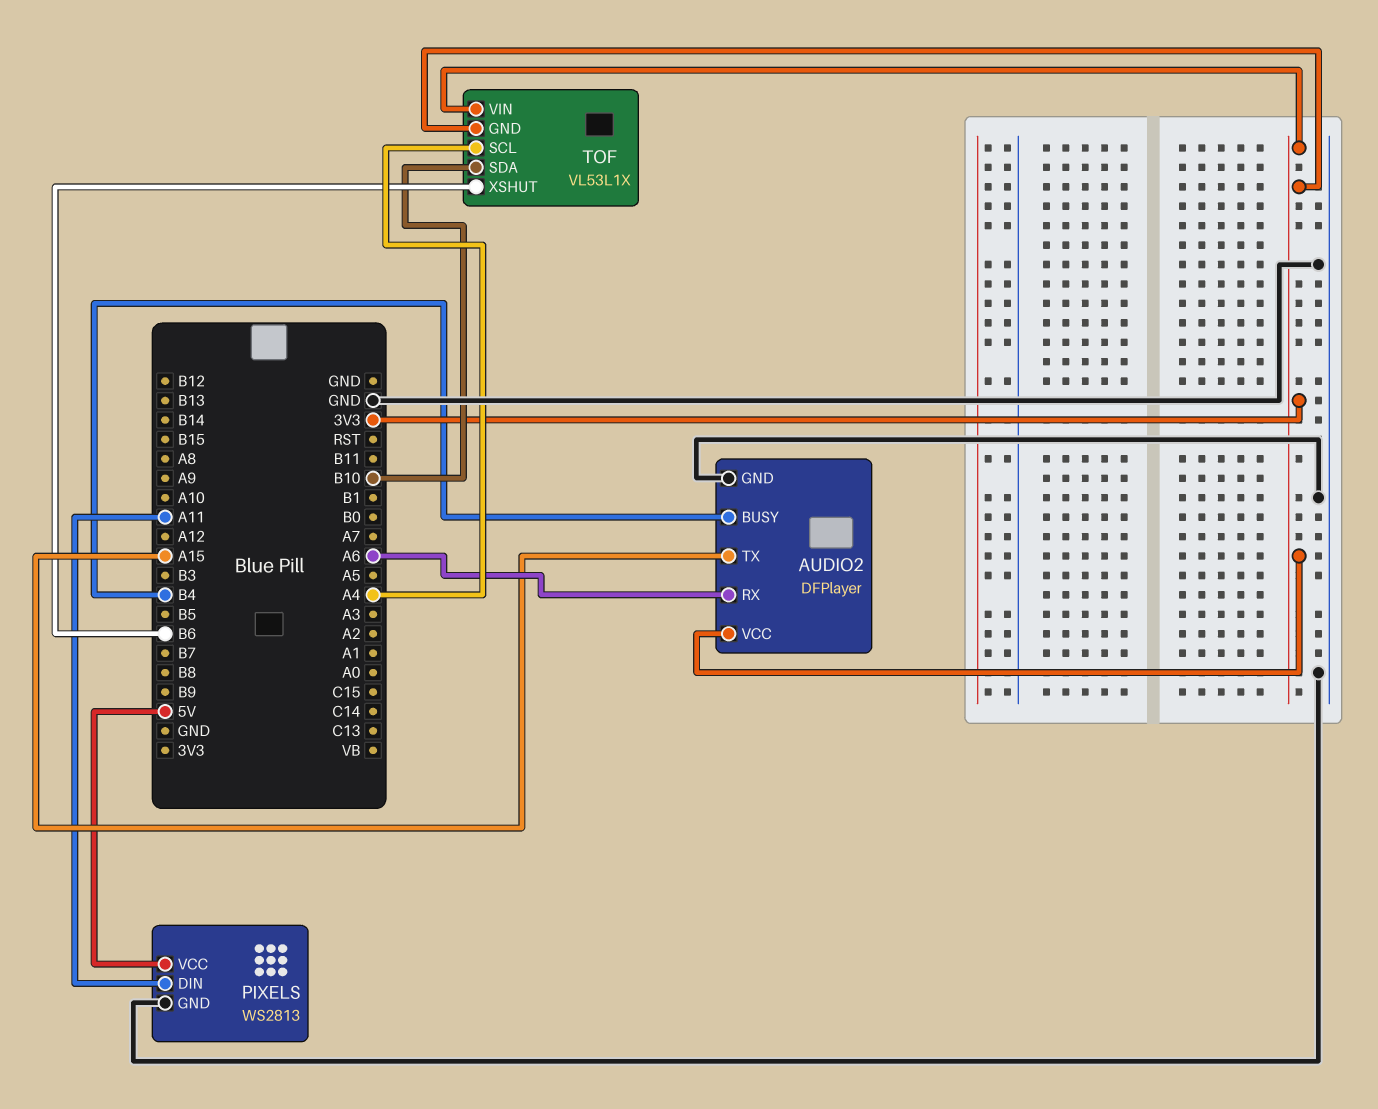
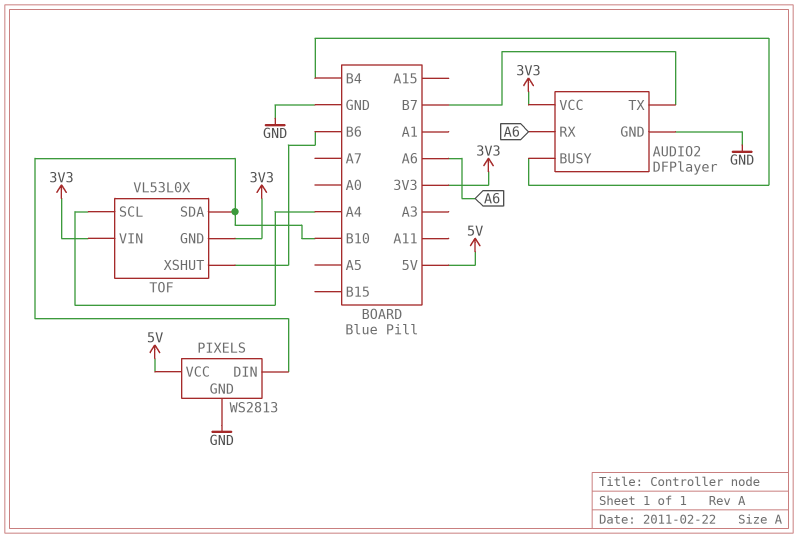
AUDIO2 pin TX: A15 -> B7
PIXELS pin DIN: A11 -> B10
TOF: VL53L1X -> VL53L0X

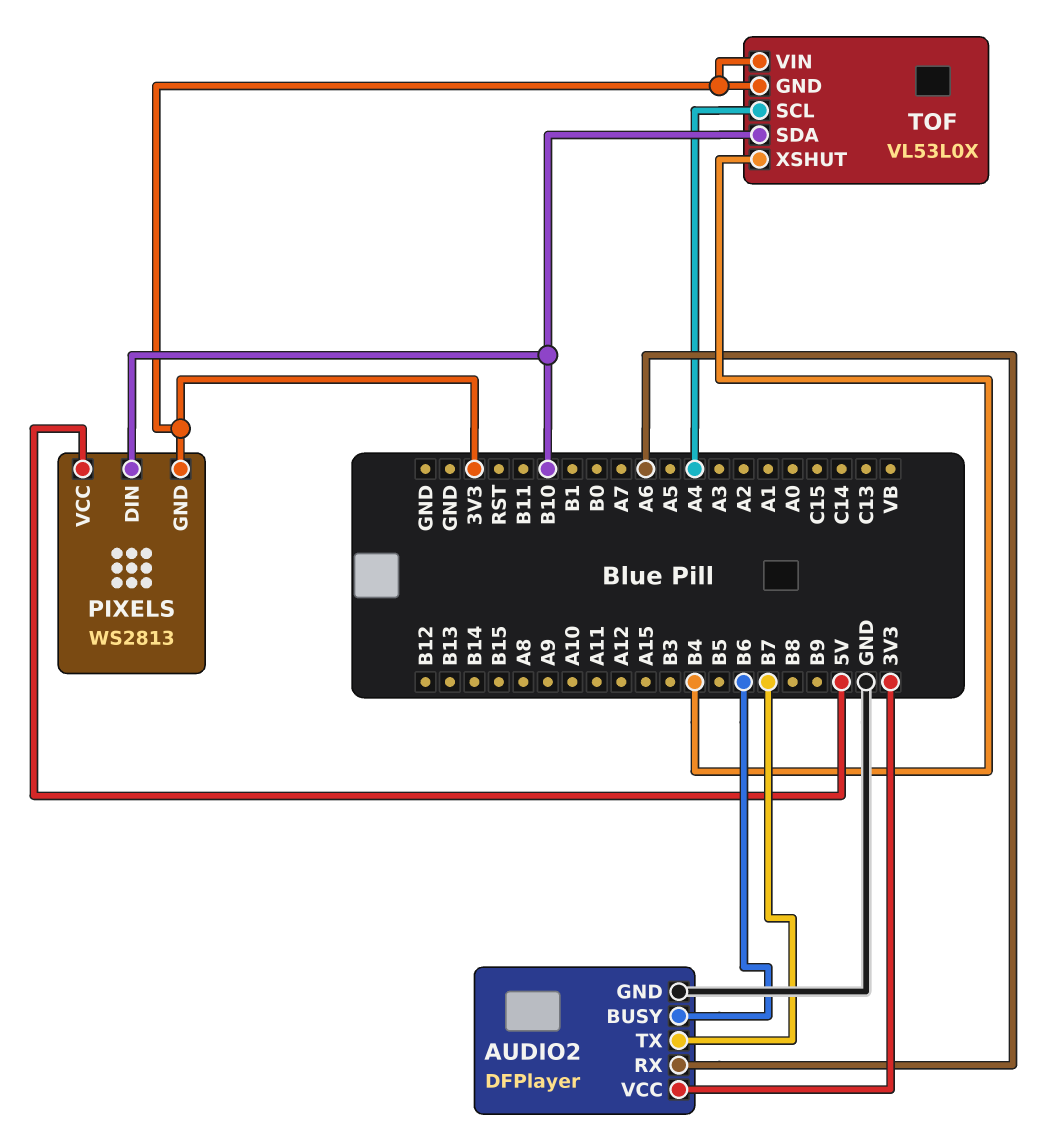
AUDIO2 pin BUSY: B4 -> B6
PIXELS pin GND: GND -> 3V3
TOF pin XSHUT: B6 -> B4

